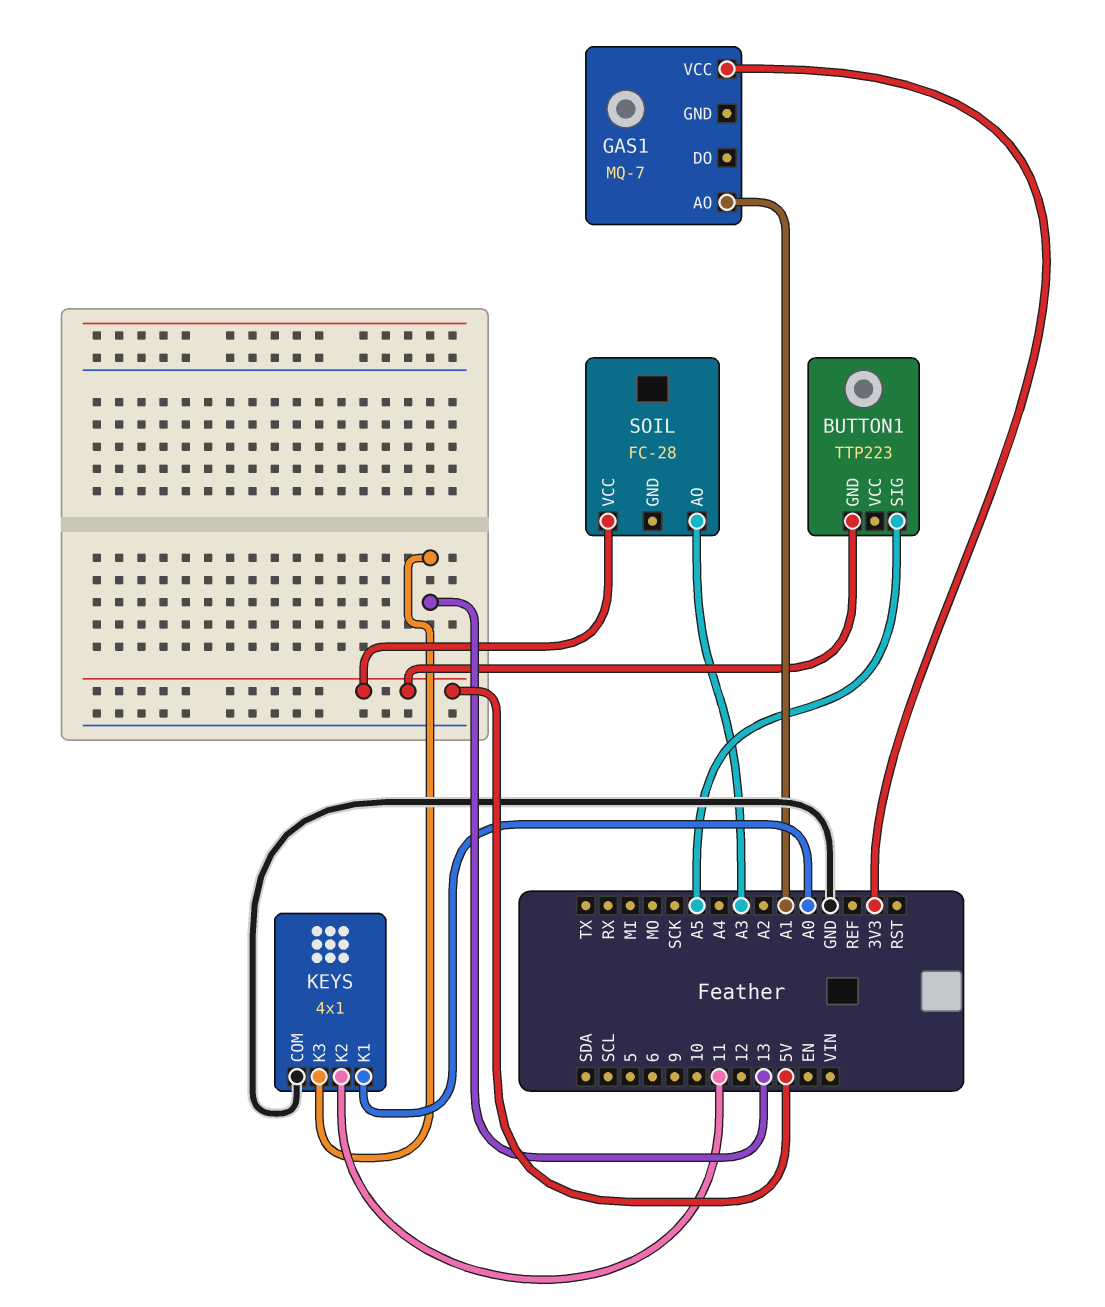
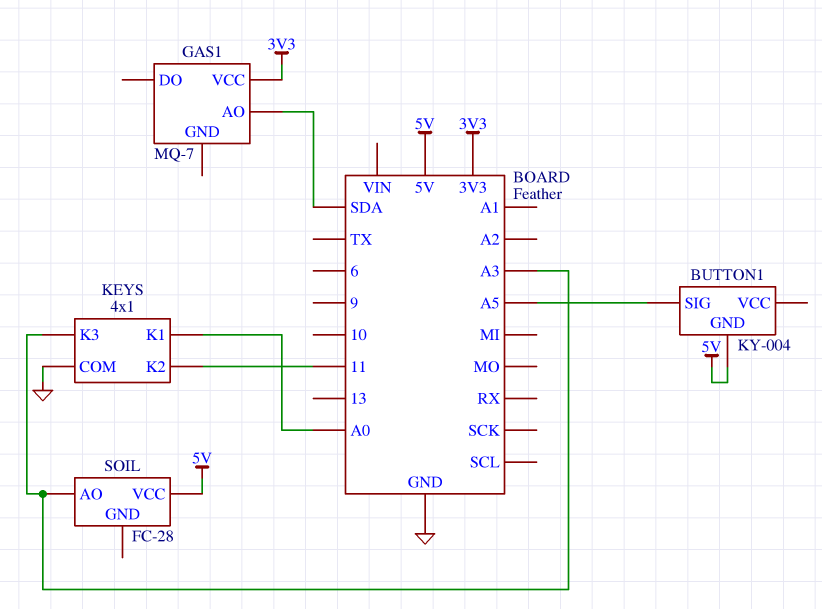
BUTTON1: TTP223 -> KY-004
GAS1 pin AO: A1 -> SDA
KEYS pin K3: 13 -> A3

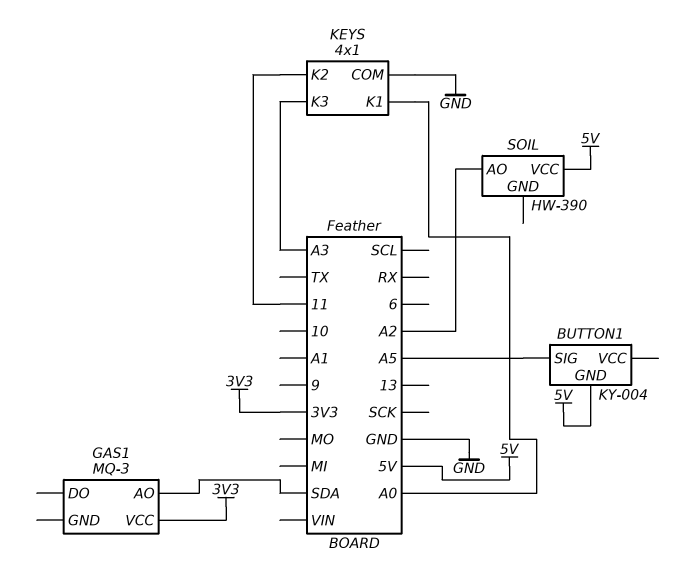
GAS1: MQ-7 -> MQ-3
SOIL: FC-28 -> HW-390
SOIL pin AO: A3 -> A2

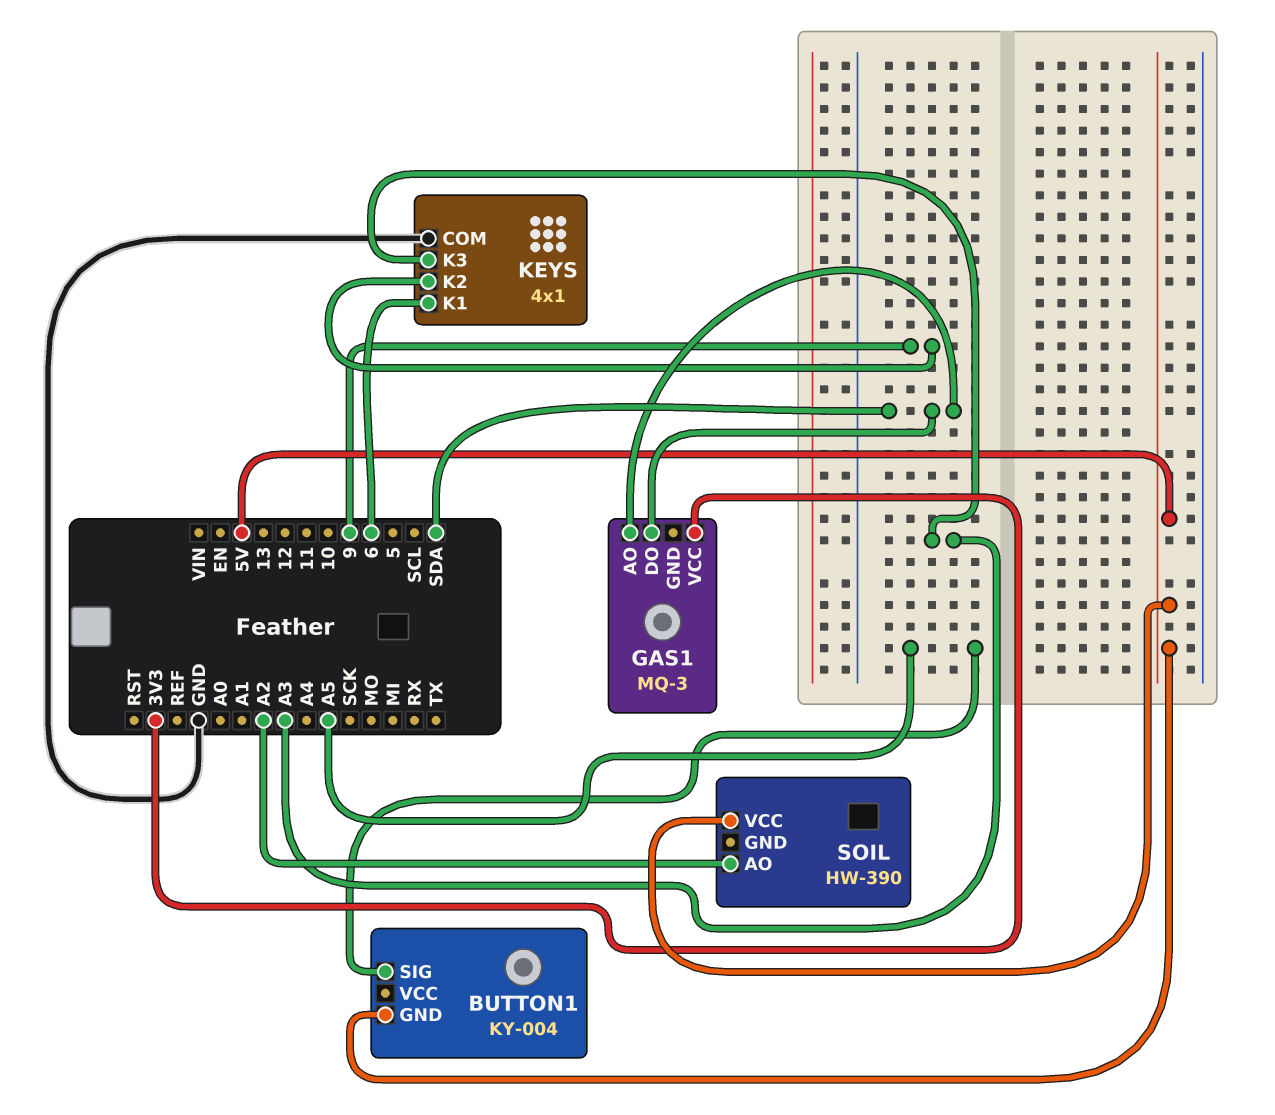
GAS1 pin DO: none -> SDA
KEYS pin K1: A0 -> 6
KEYS pin K2: 11 -> 9

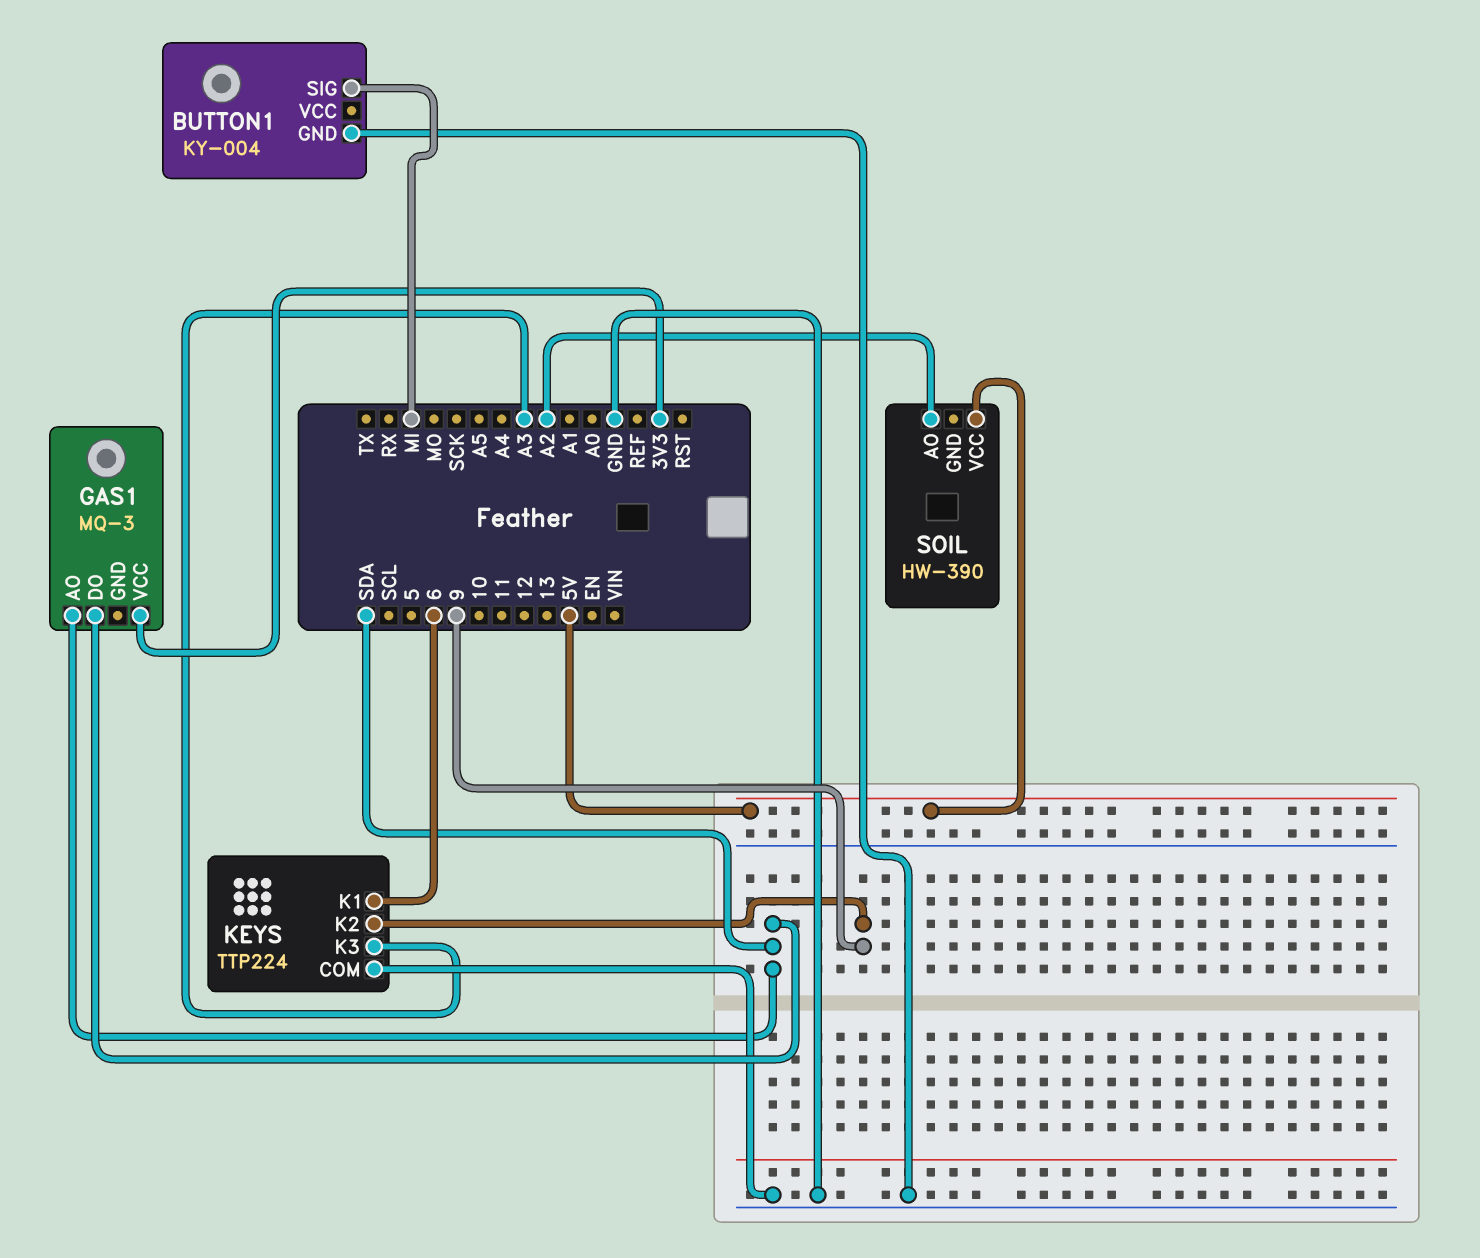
BUTTON1 pin GND: 5V -> GND
BUTTON1 pin SIG: A5 -> MI
KEYS: 4x1 -> TTP224

